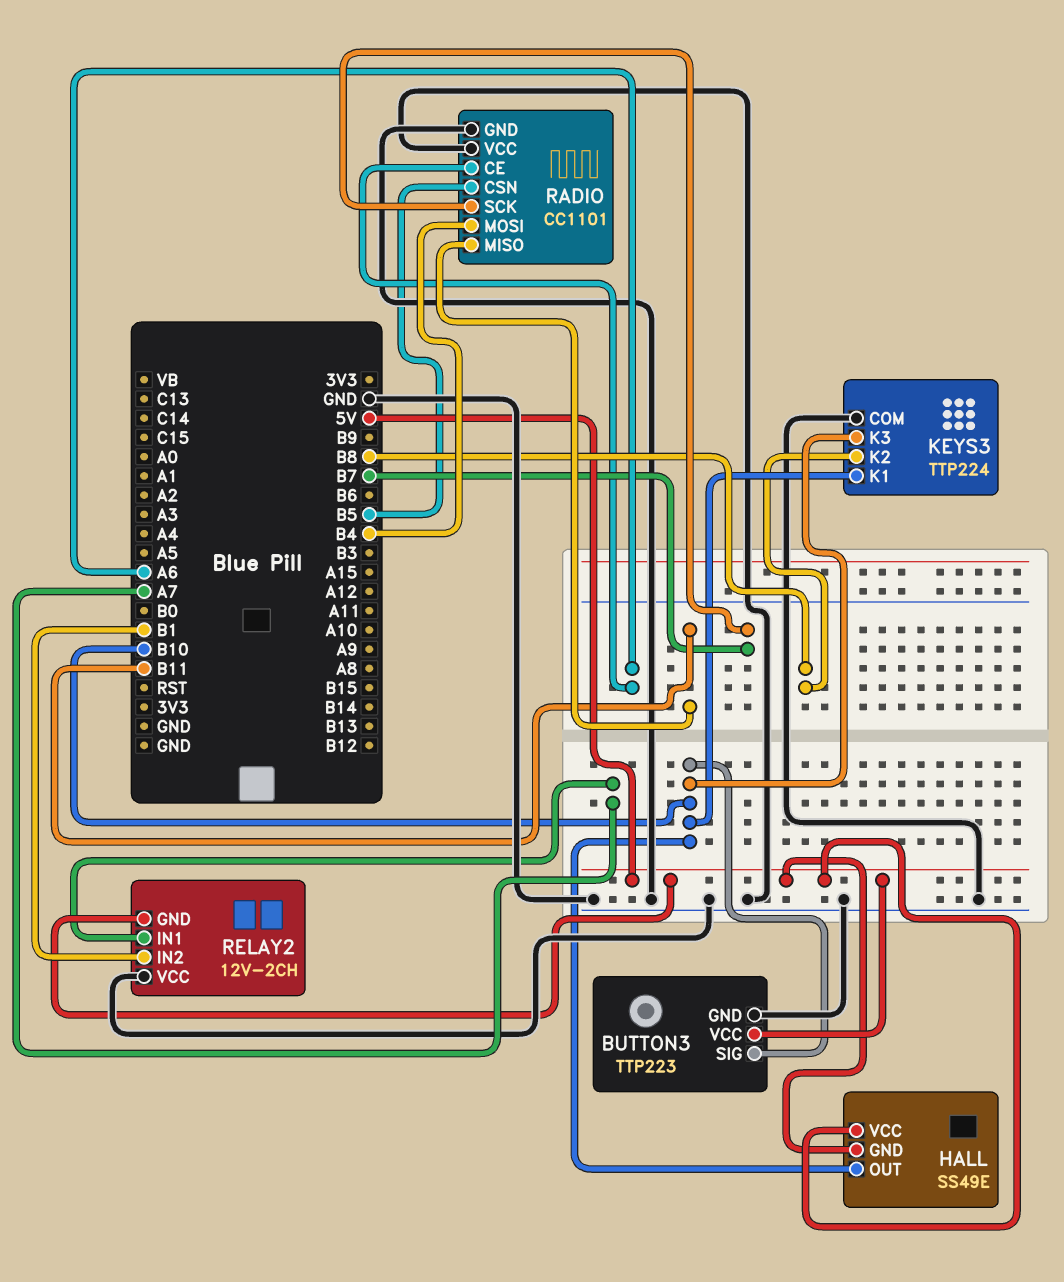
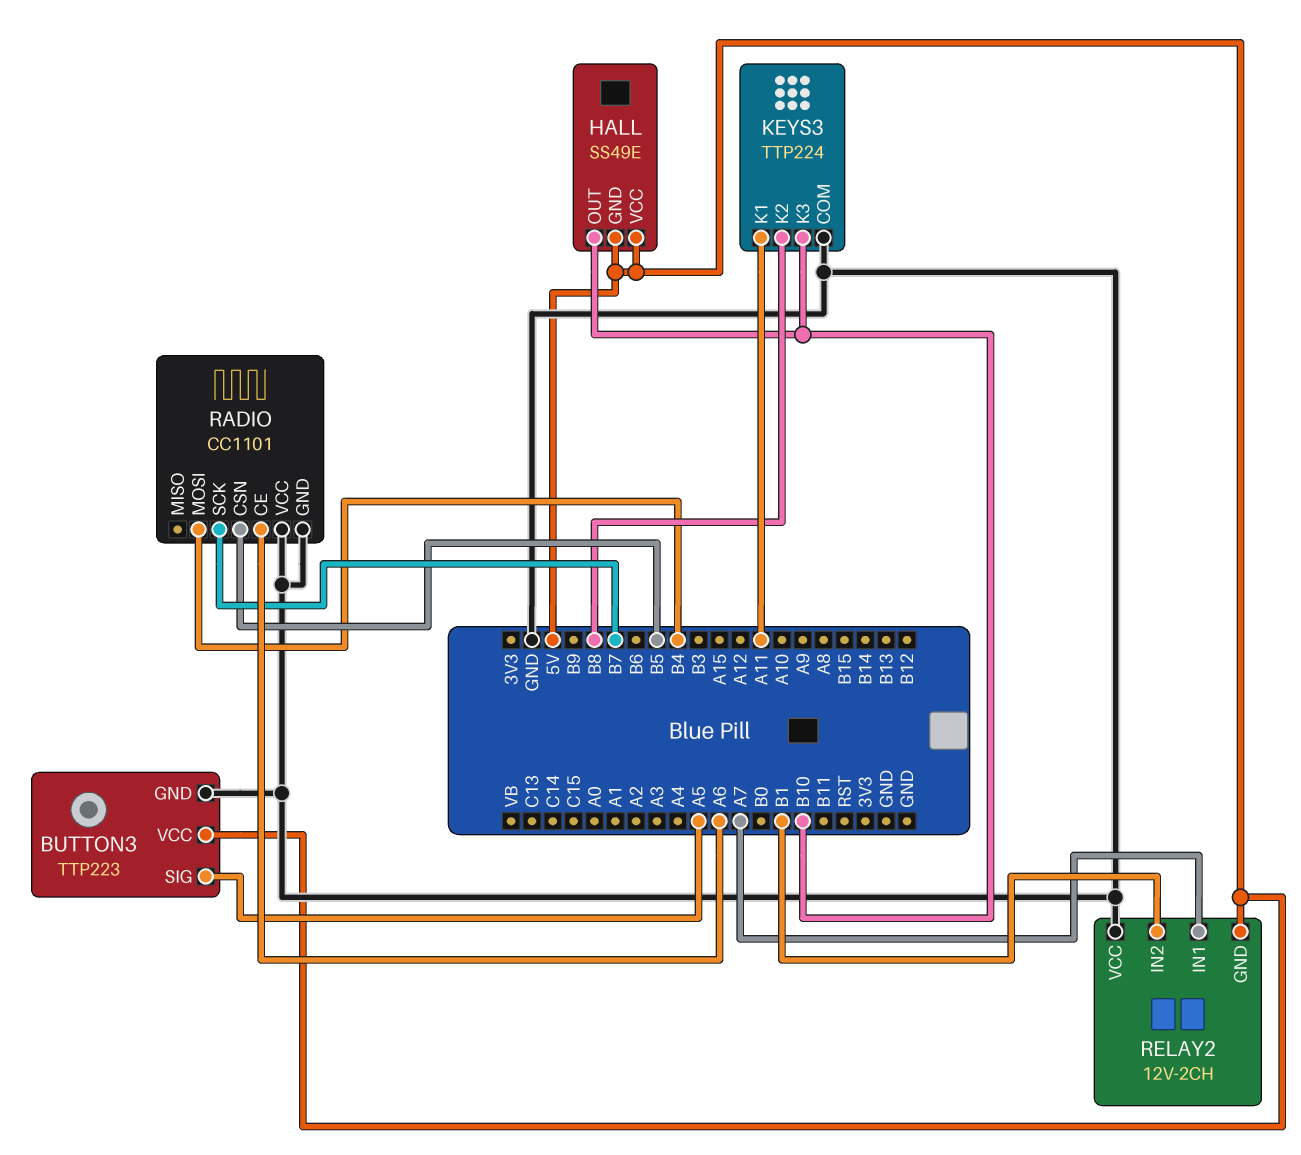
BUTTON3 pin SIG: B10 -> A5
KEYS3 pin K1: B10 -> A11
RADIO pin MISO: B11 -> none

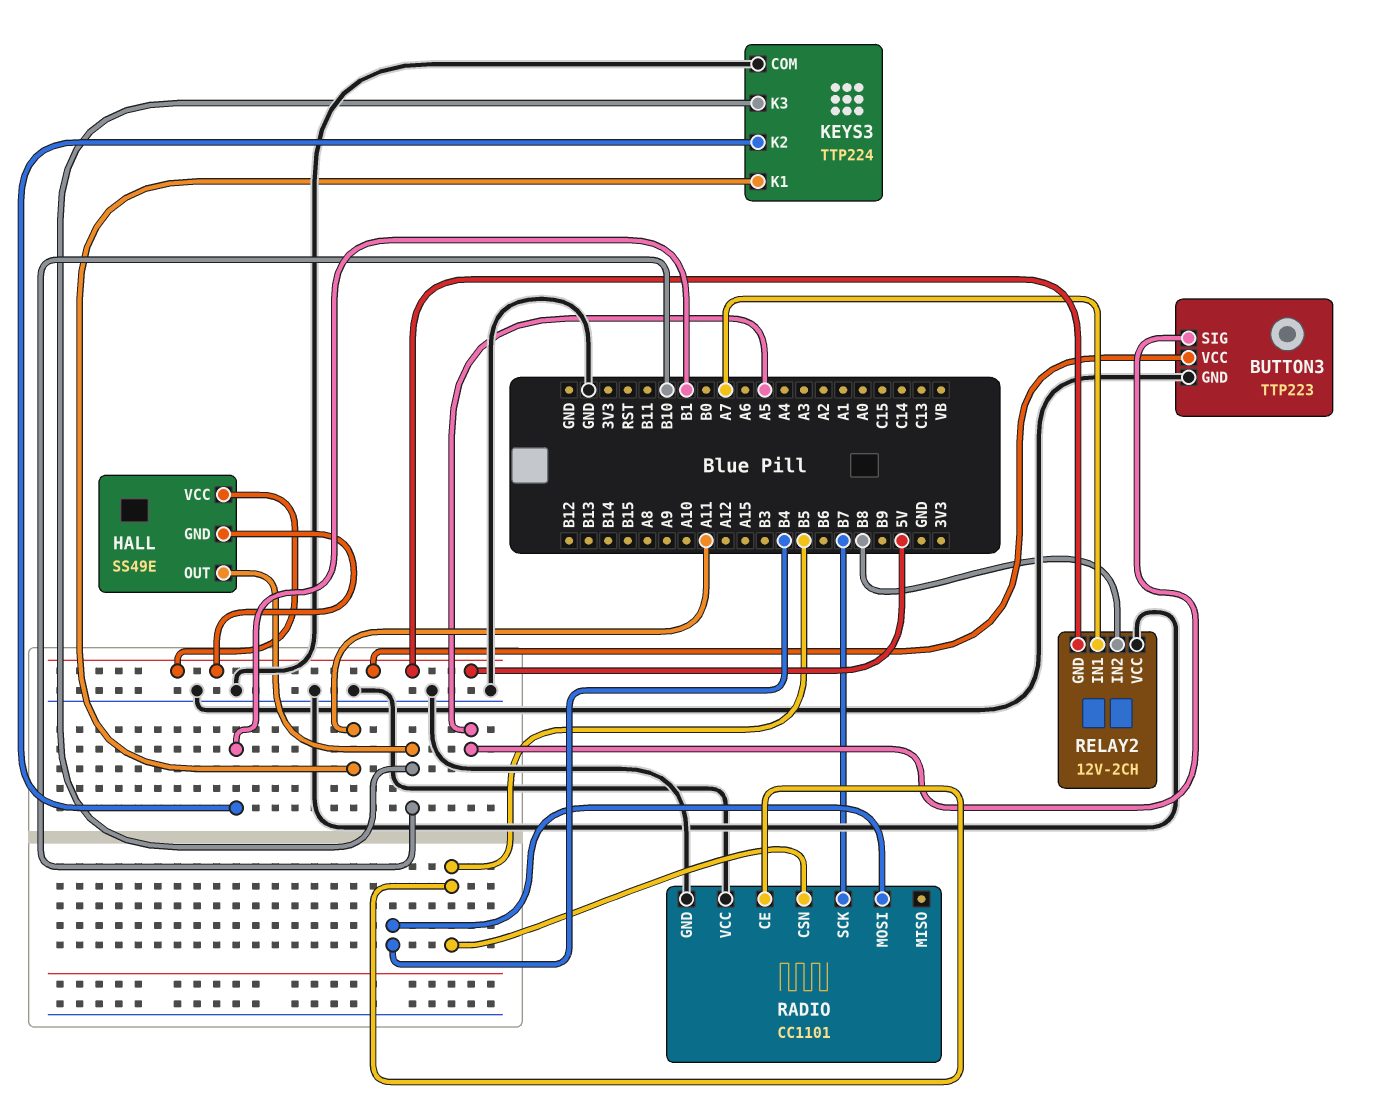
KEYS3 pin K2: B8 -> B1
RADIO pin CE: A6 -> B5
RELAY2 pin IN2: B1 -> B8

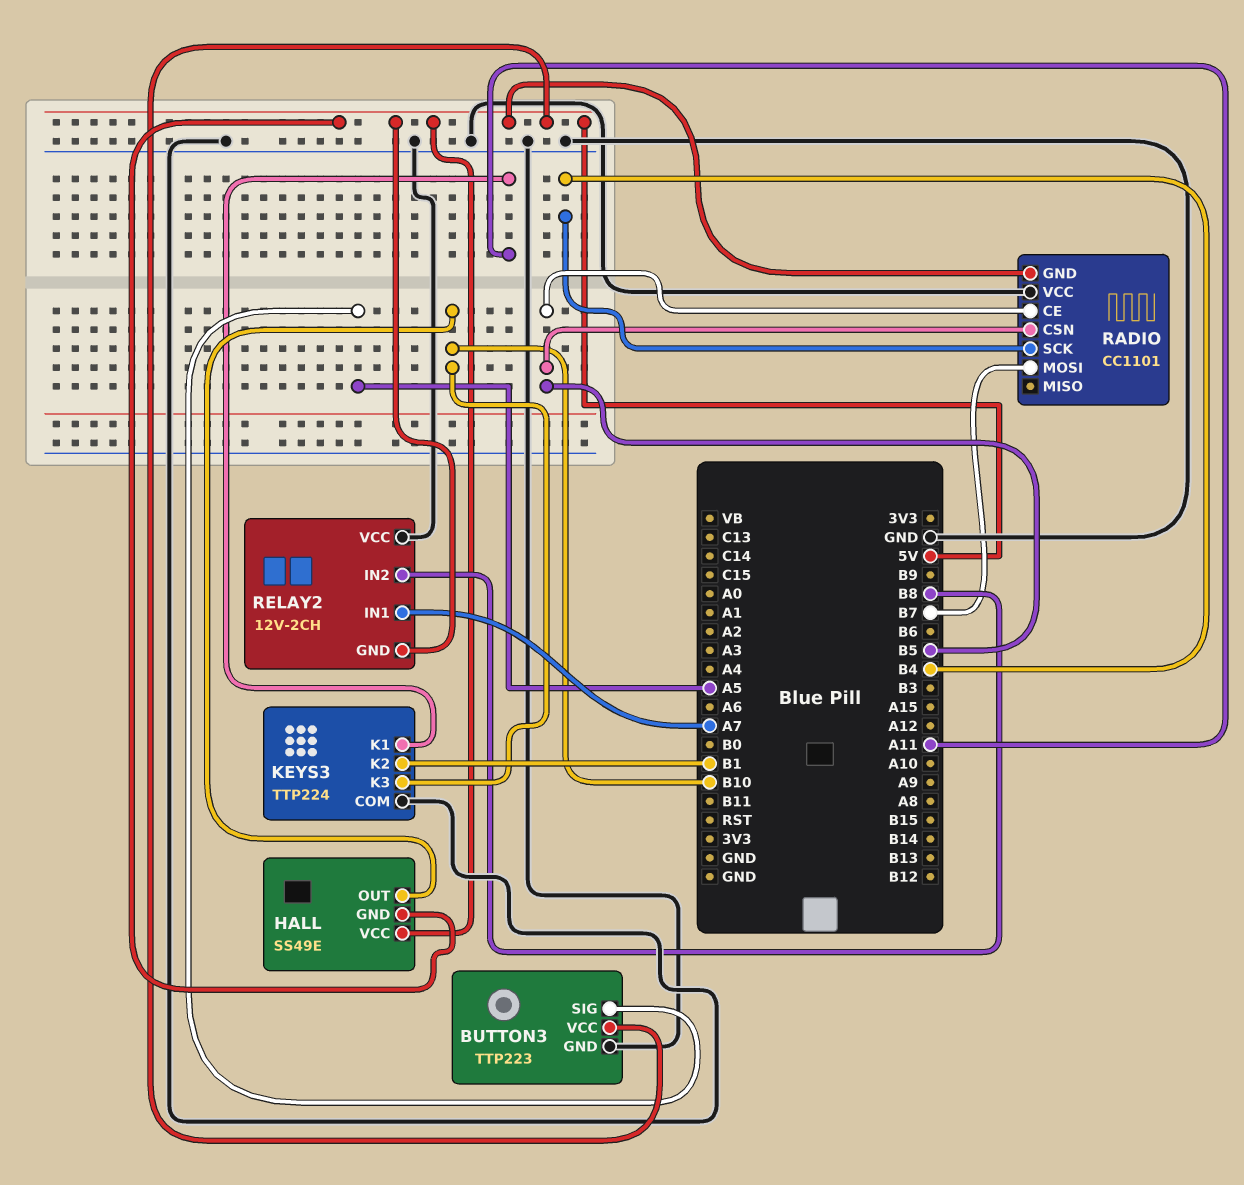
RADIO pin GND: GND -> 5V
RADIO pin MOSI: B4 -> B7
RADIO pin SCK: B7 -> B4

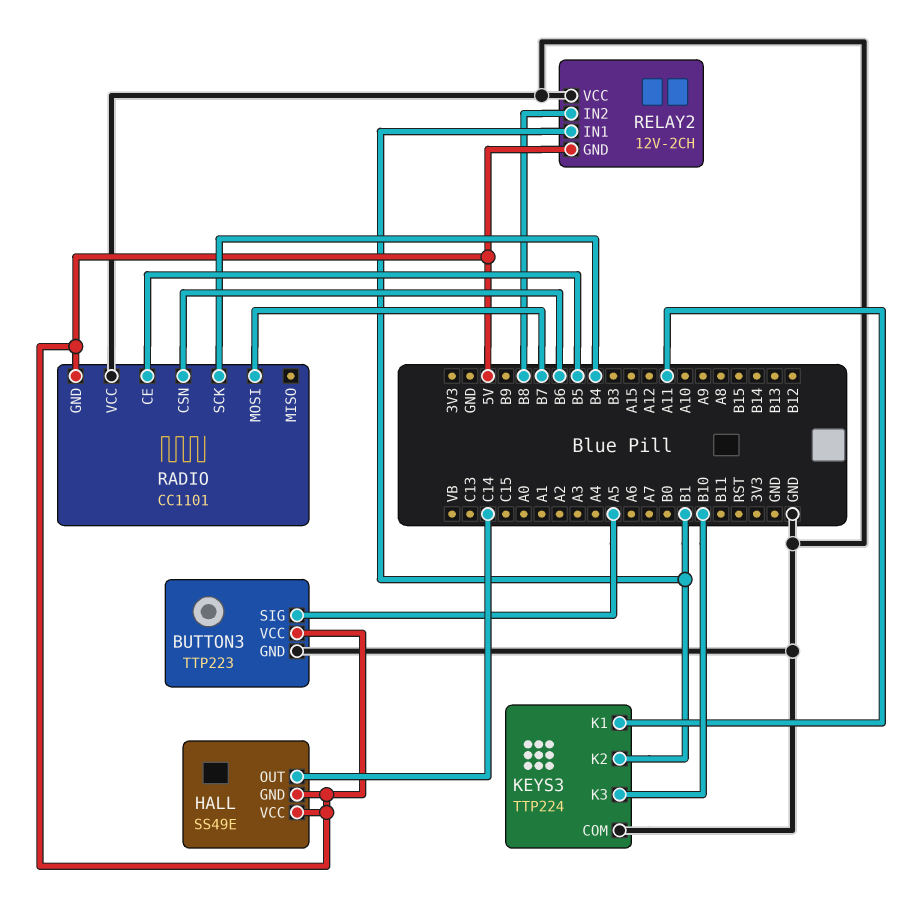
HALL pin OUT: B10 -> C14
RADIO pin CSN: B5 -> B6
RELAY2 pin IN1: A7 -> B1

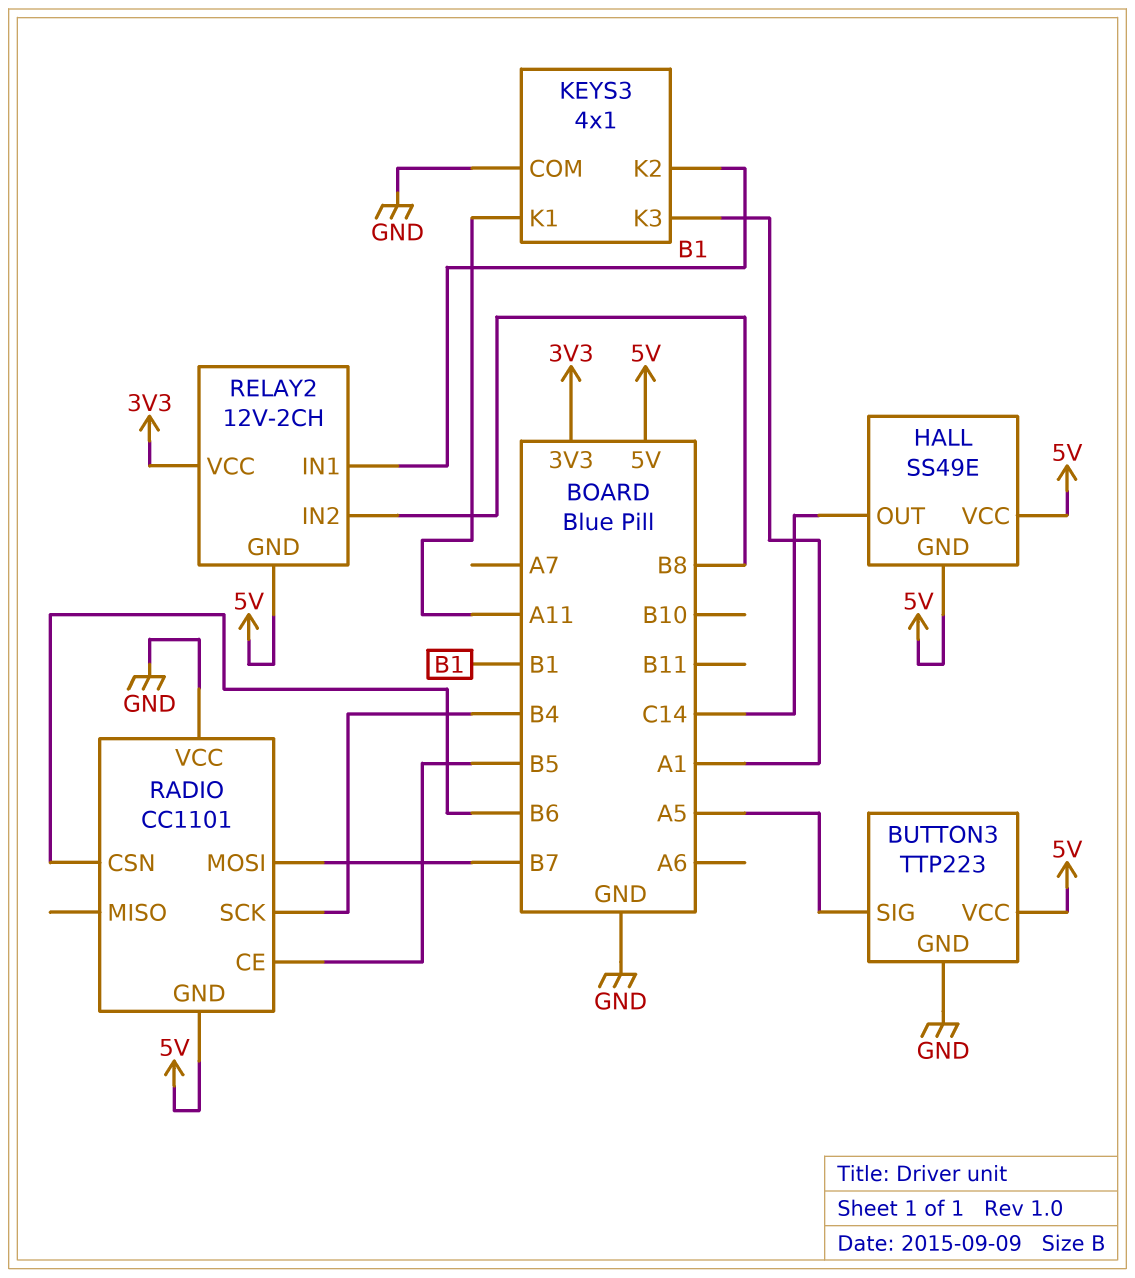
KEYS3: TTP224 -> 4x1
KEYS3 pin K3: B10 -> A1
RELAY2 pin VCC: GND -> 3V3

